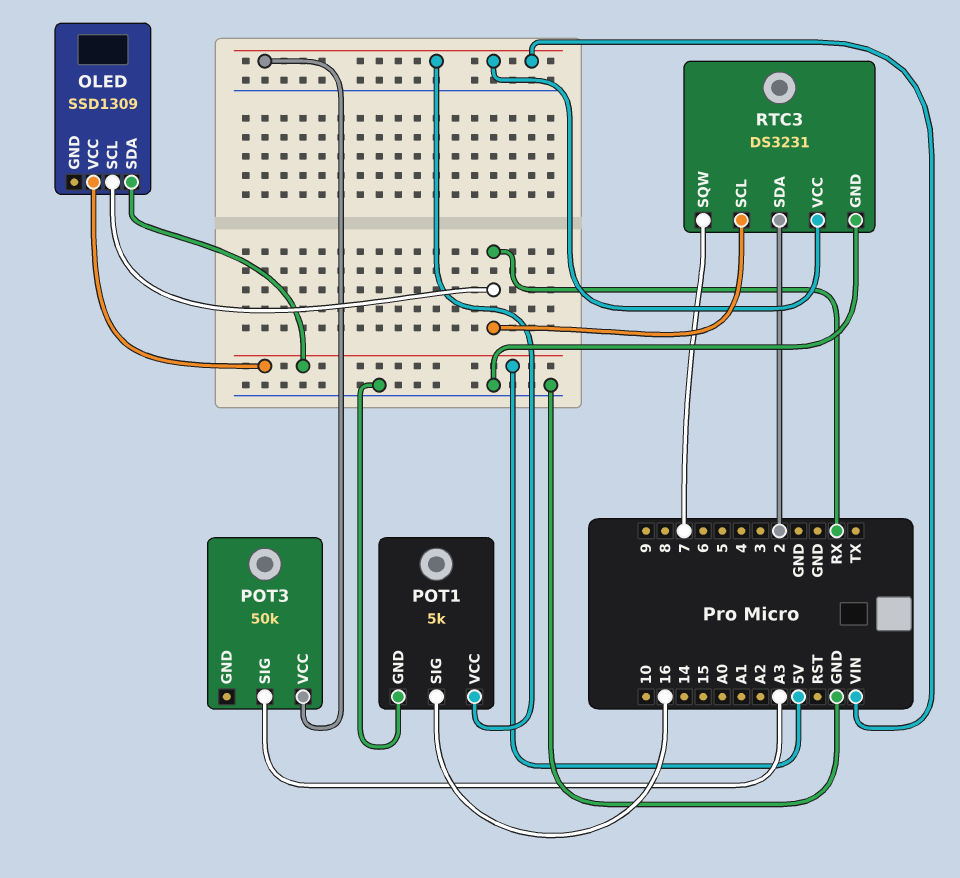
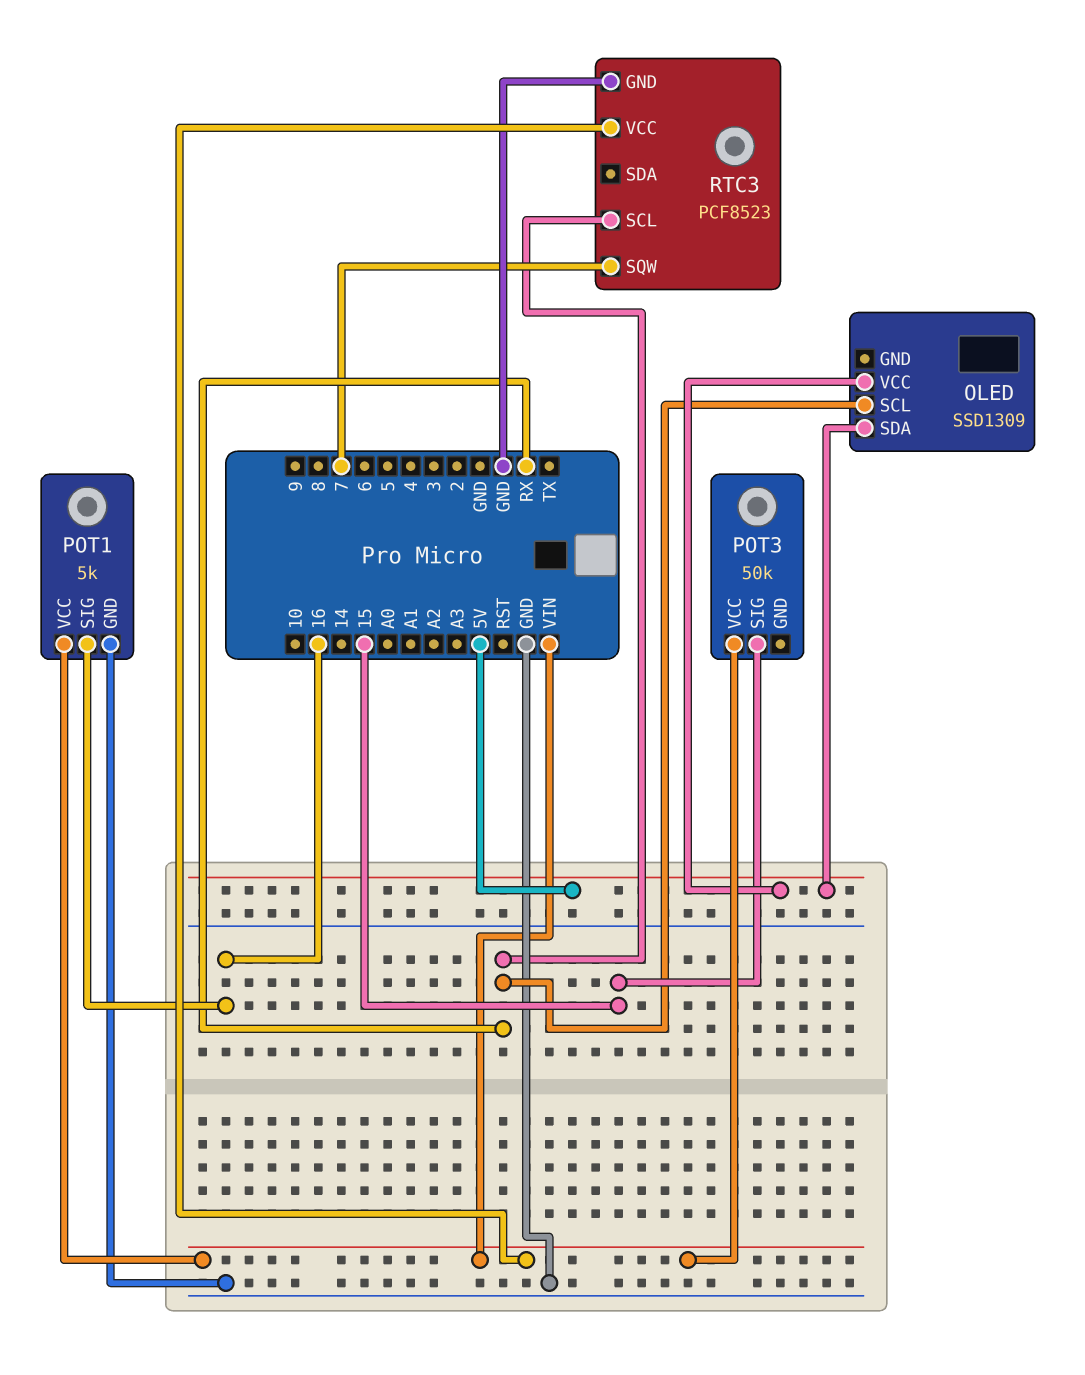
POT3 pin SIG: A3 -> 15
RTC3: DS3231 -> PCF8523
RTC3 pin SDA: 2 -> none

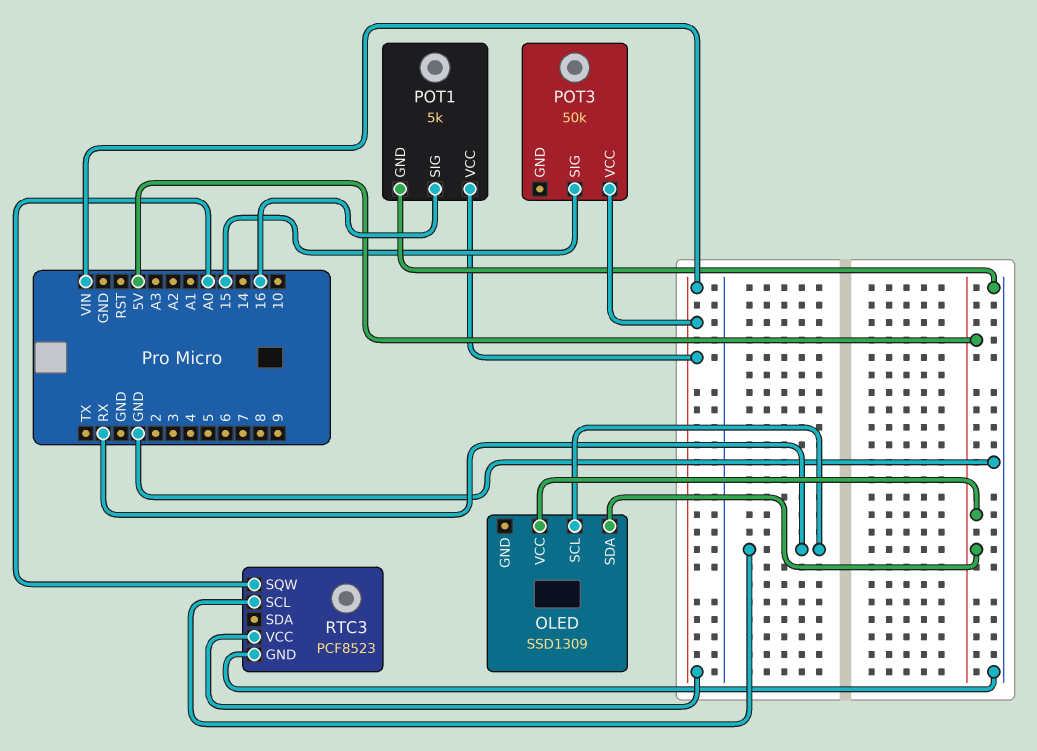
RTC3 pin SQW: 7 -> A0

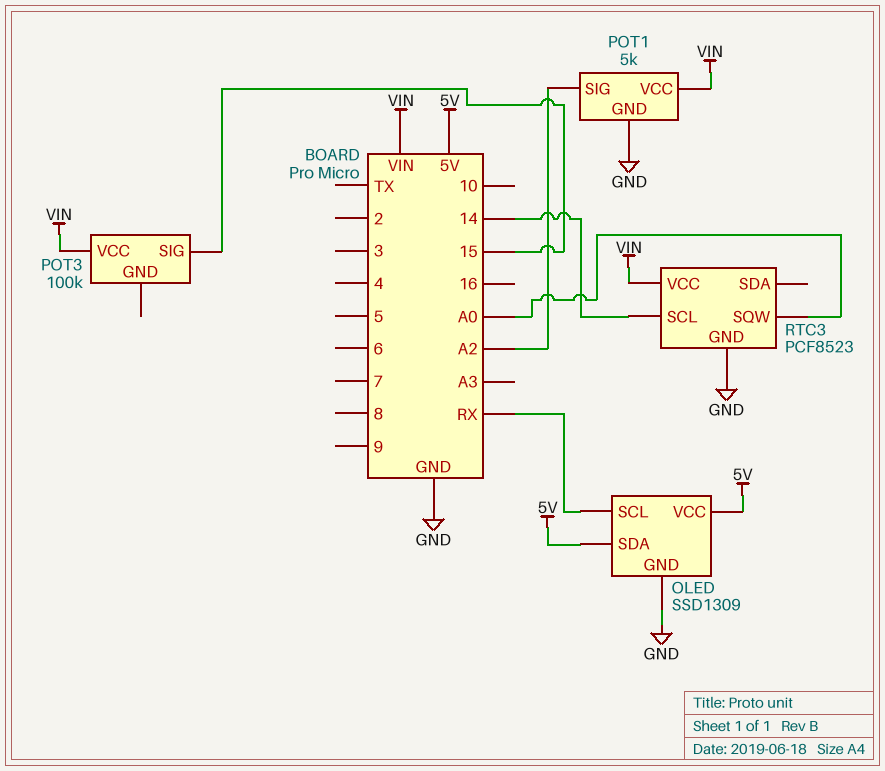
OLED pin GND: none -> GND
POT1 pin SIG: 16 -> A2
POT3: 50k -> 100k
RTC3 pin SCL: RX -> 14

